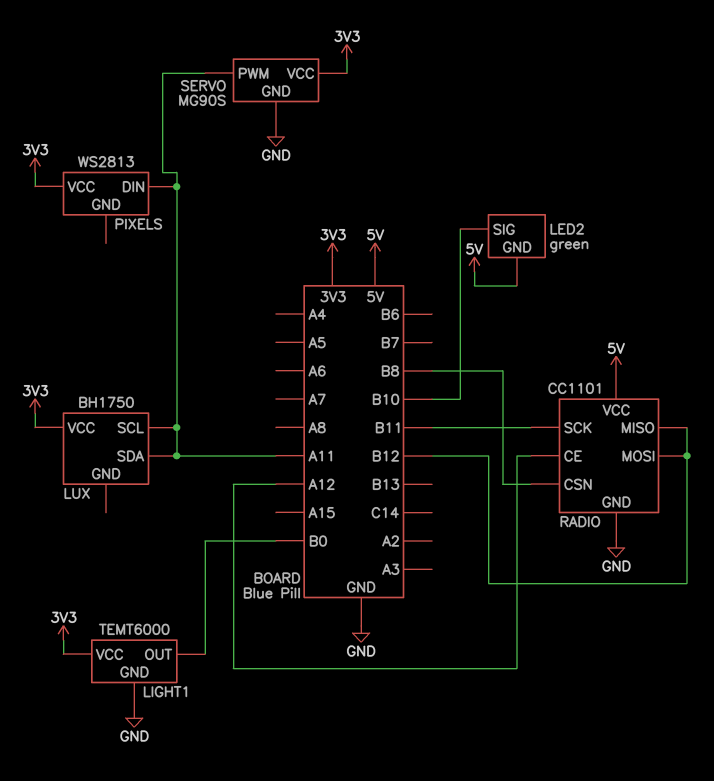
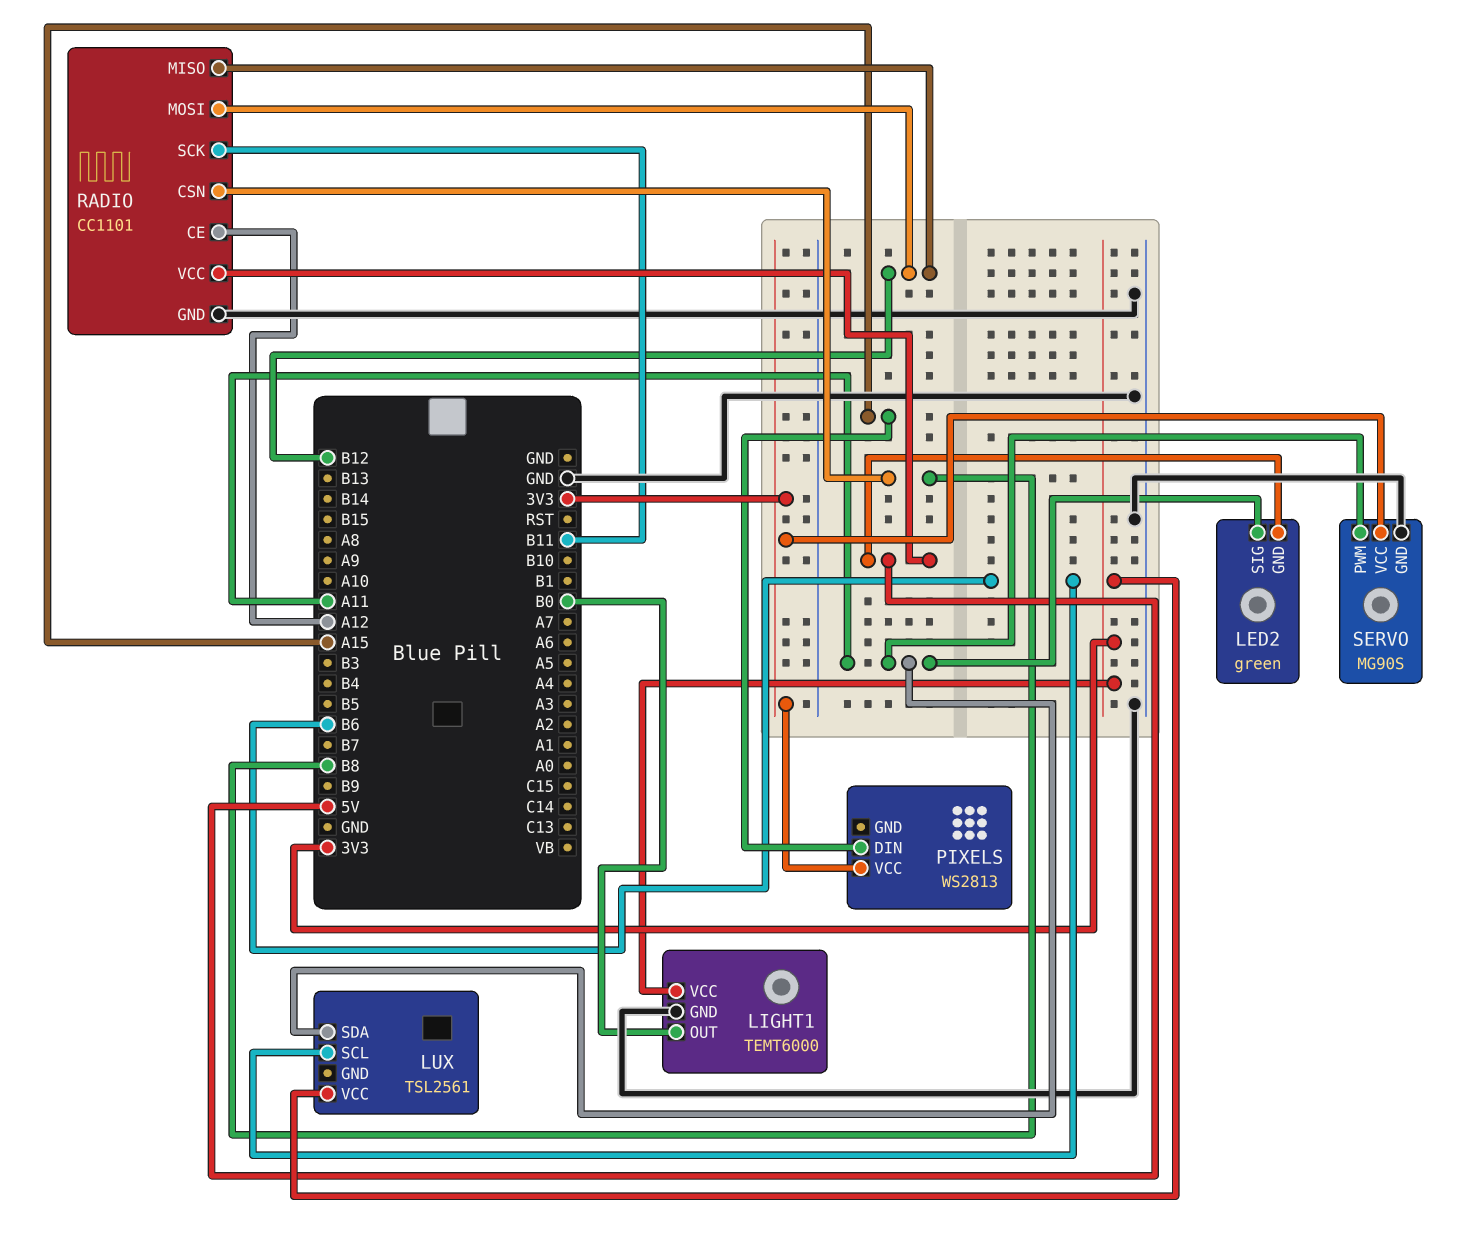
LED2 pin SIG: B10 -> A11
LUX: BH1750 -> TSL2561
LUX pin SCL: A11 -> B6
PIXELS pin DIN: A11 -> A15

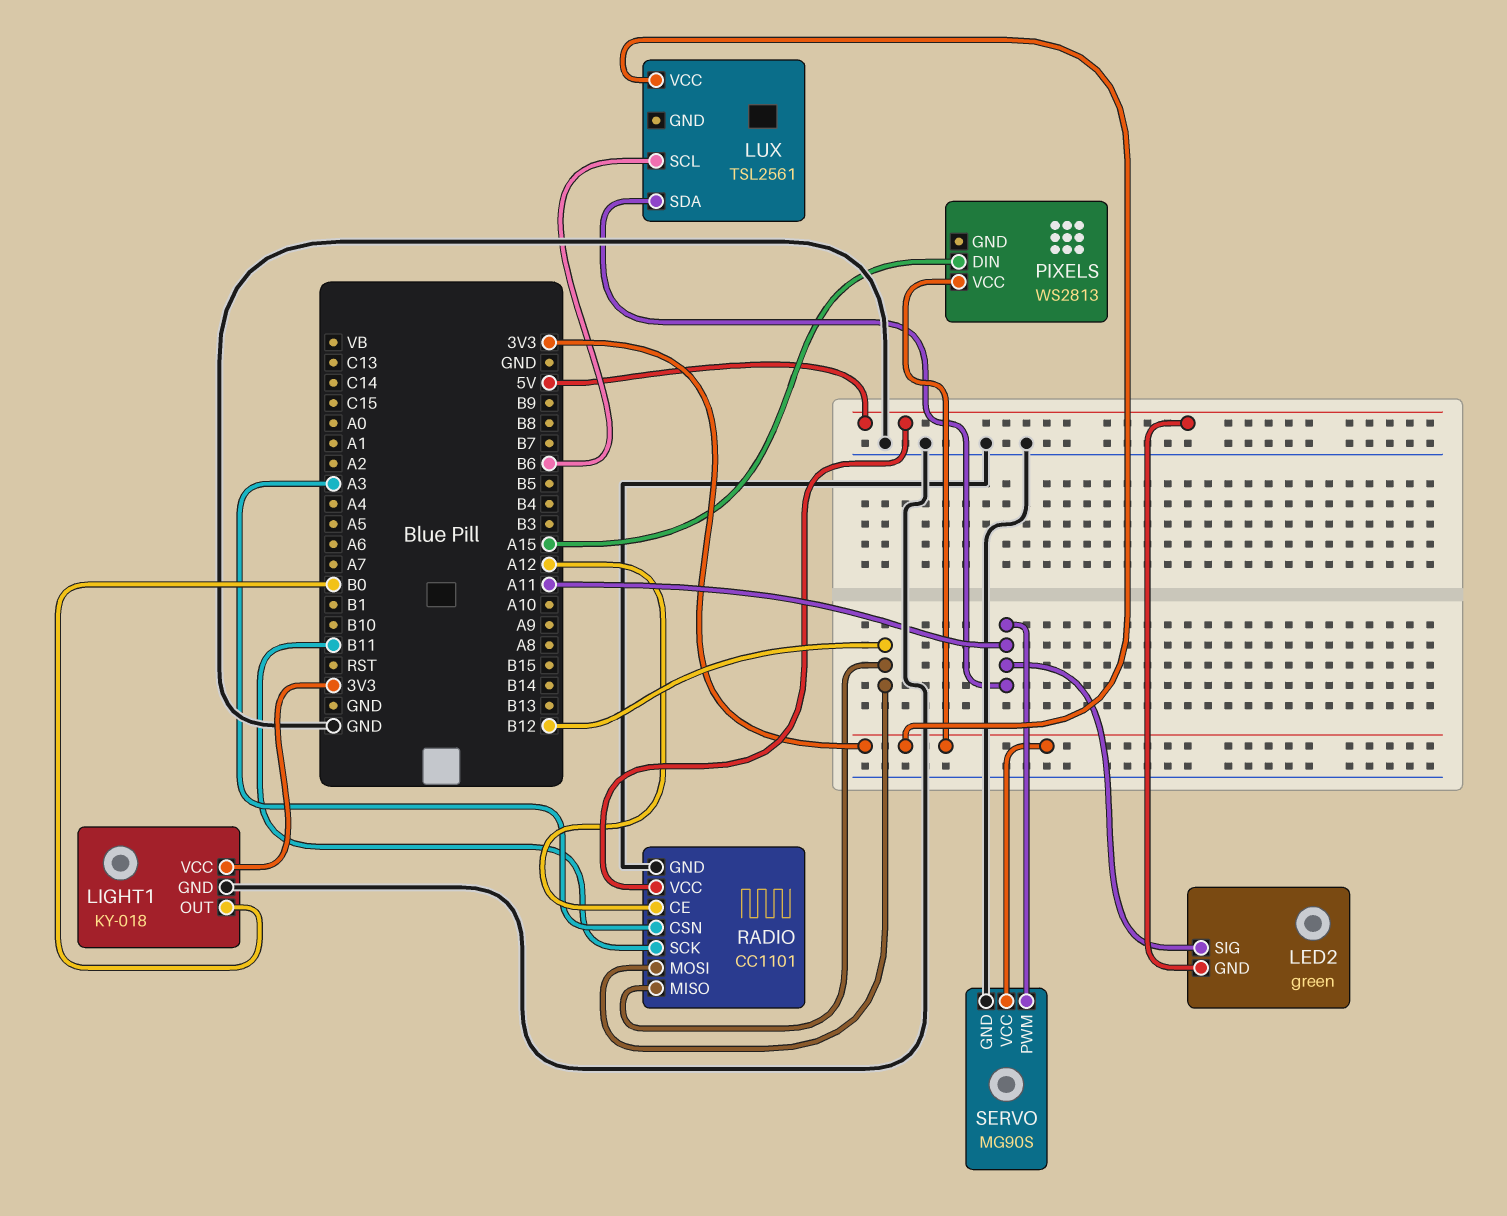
LIGHT1: TEMT6000 -> KY-018
RADIO pin CSN: B8 -> A3

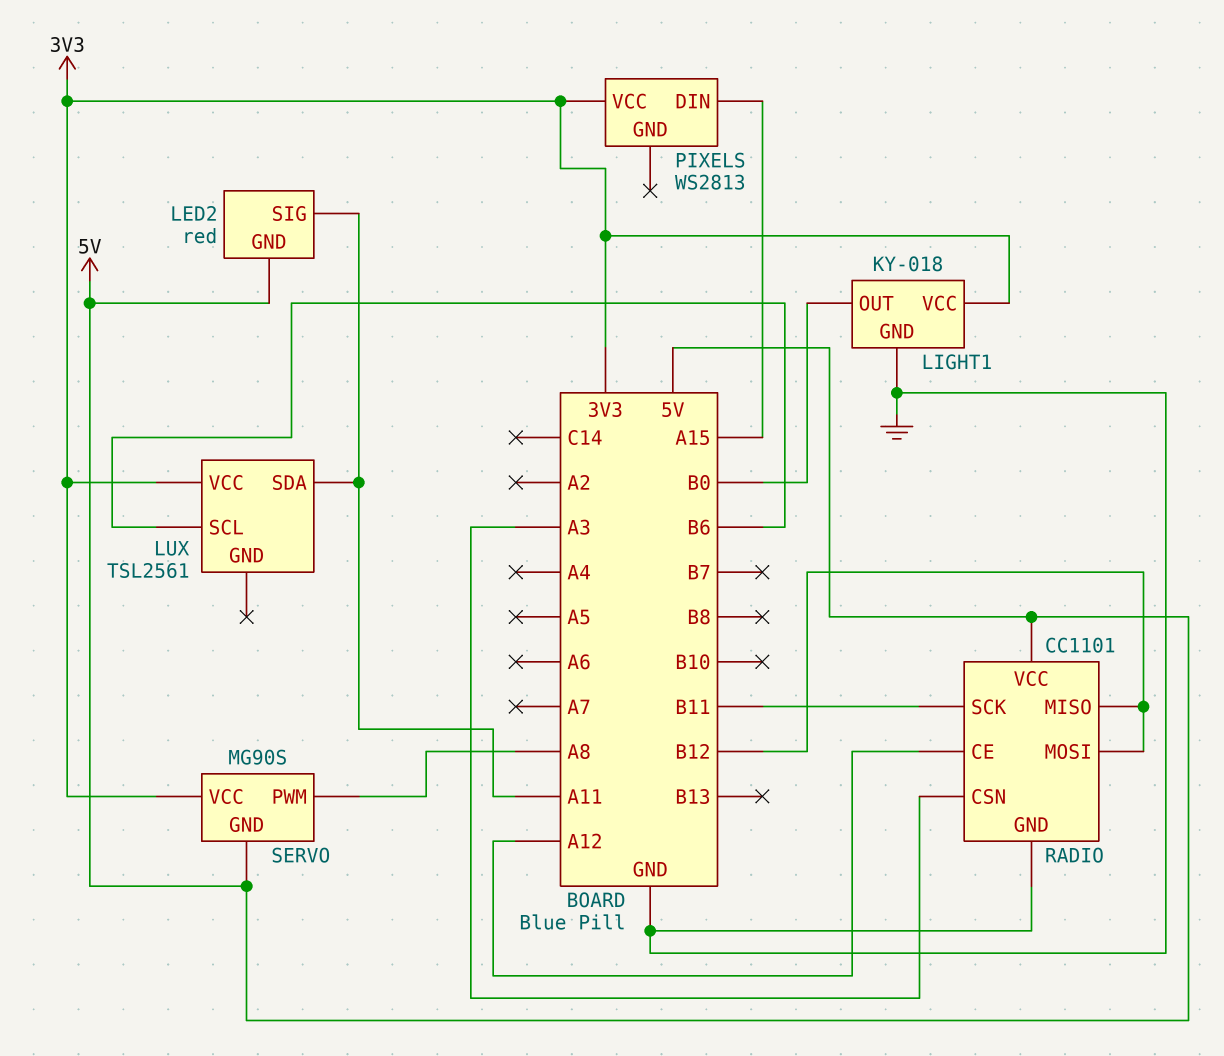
LED2: green -> red
SERVO pin GND: GND -> 5V
SERVO pin PWM: A11 -> A8

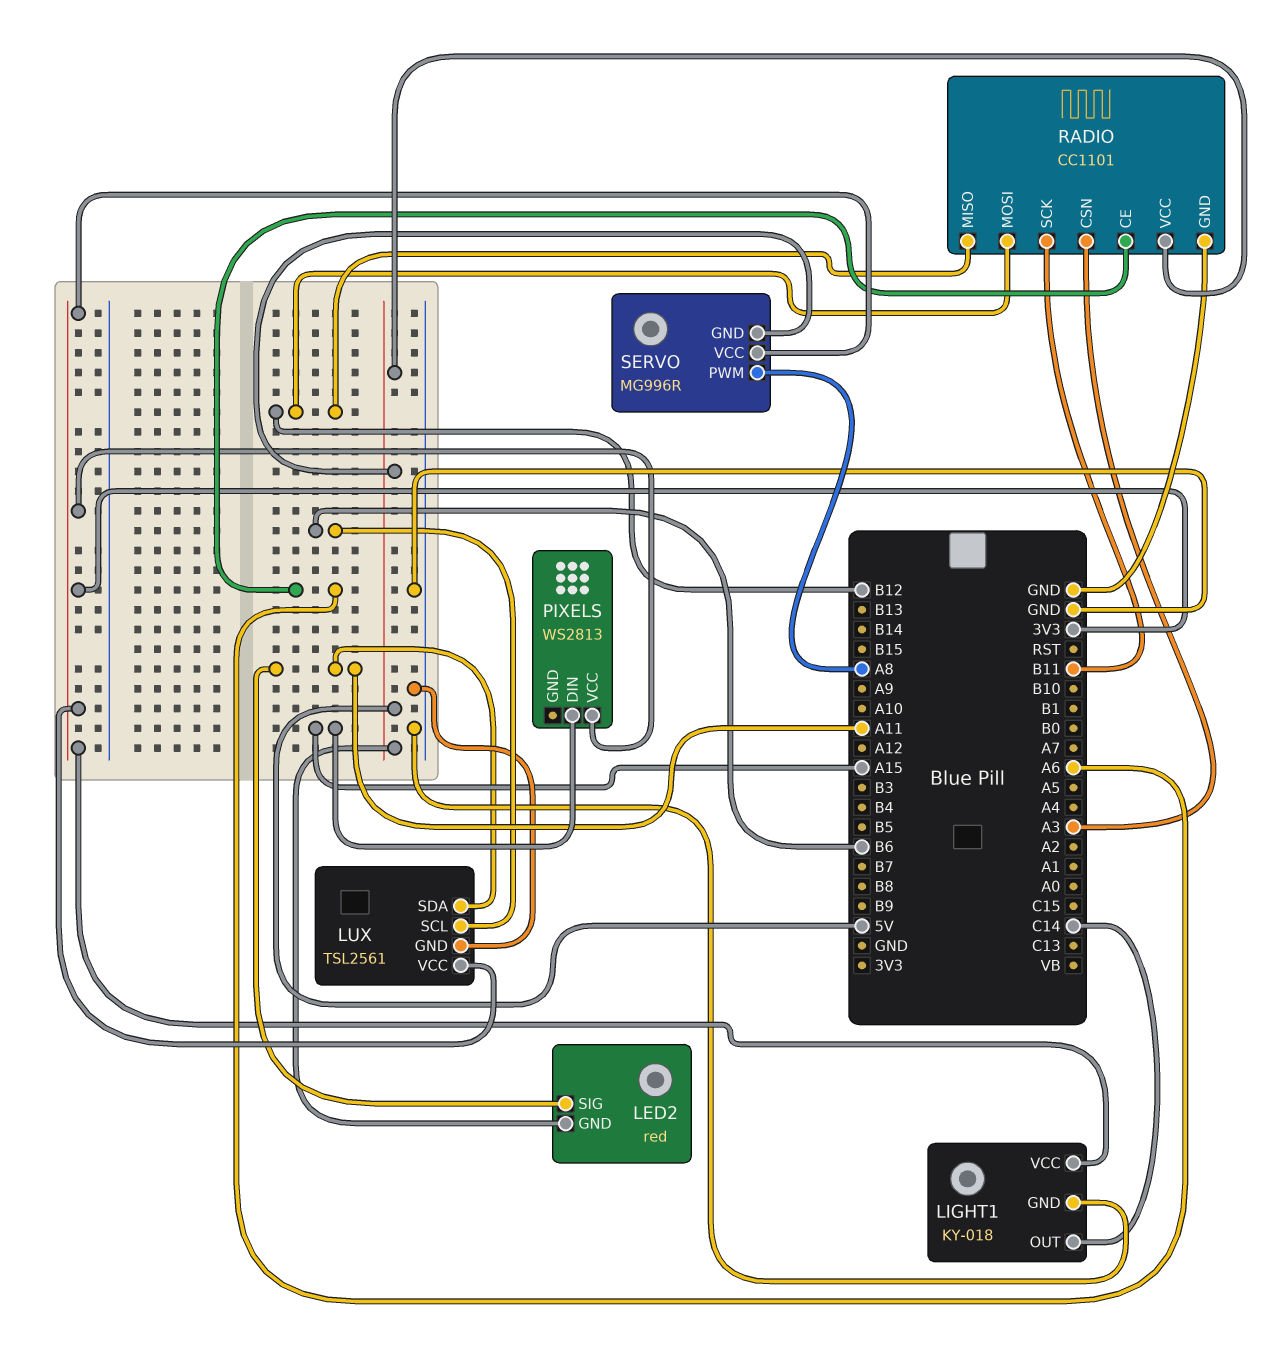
LIGHT1 pin OUT: B0 -> C14
LUX pin GND: none -> GND
RADIO pin CE: A12 -> A6
SERVO: MG90S -> MG996R

